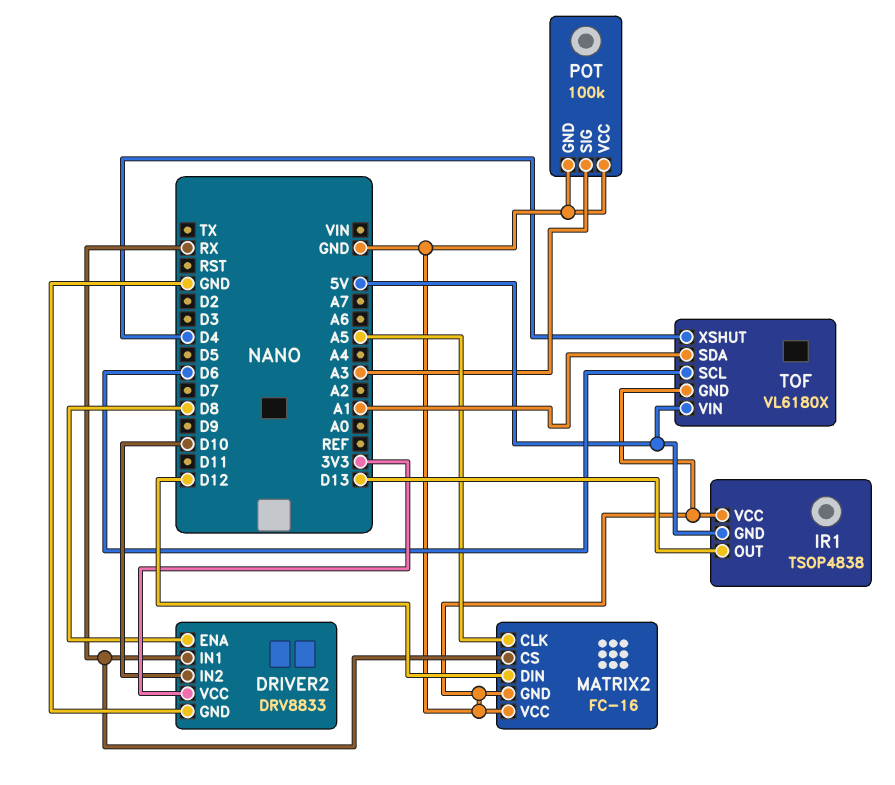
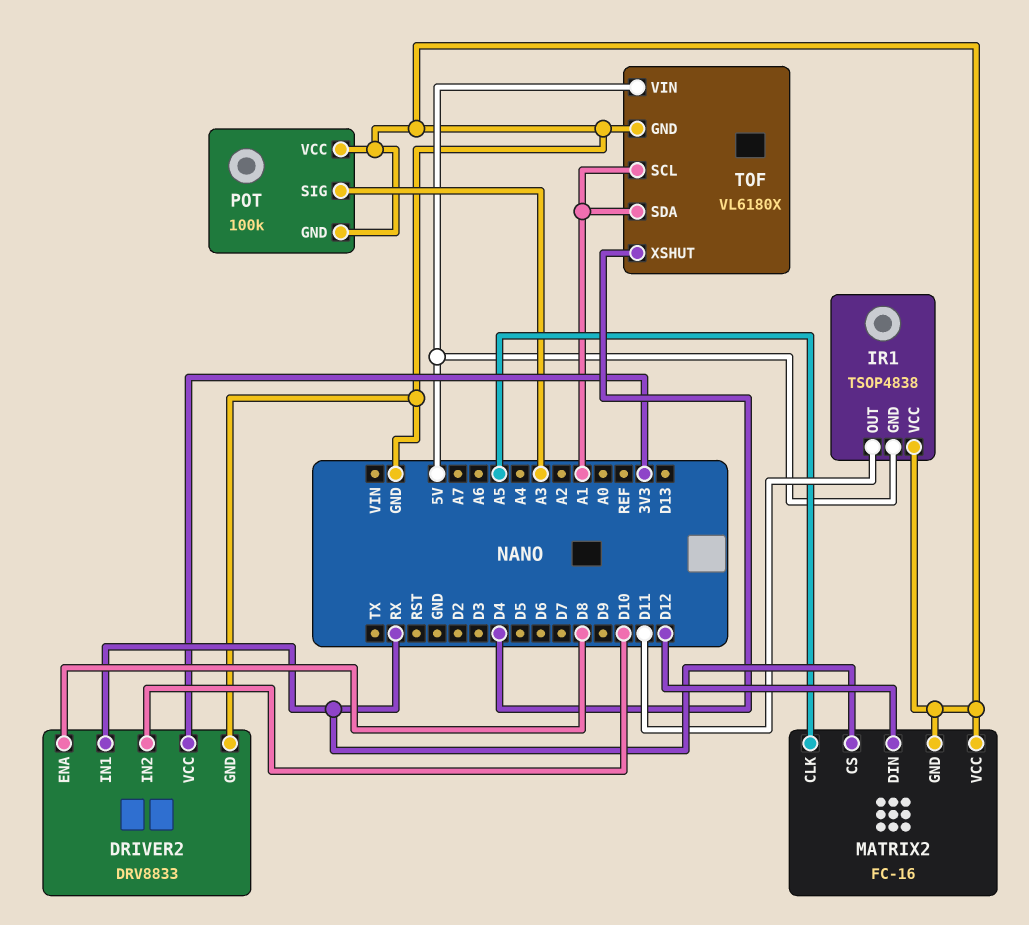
IR1 pin OUT: D13 -> D11
TOF pin SCL: D6 -> A1

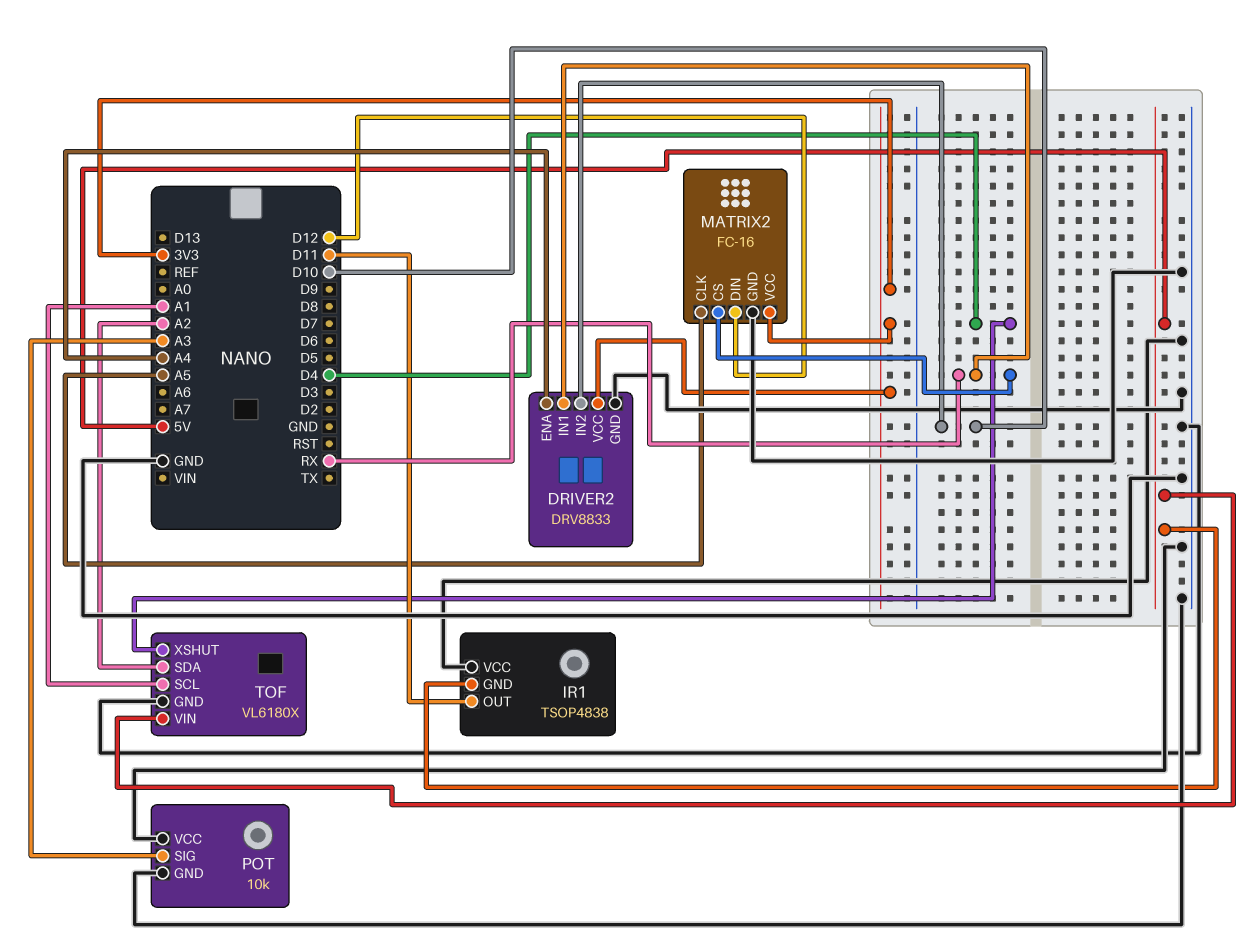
DRIVER2 pin ENA: D8 -> A4
MATRIX2 pin VCC: GND -> 3V3
POT: 100k -> 10k
TOF pin SDA: A1 -> A2

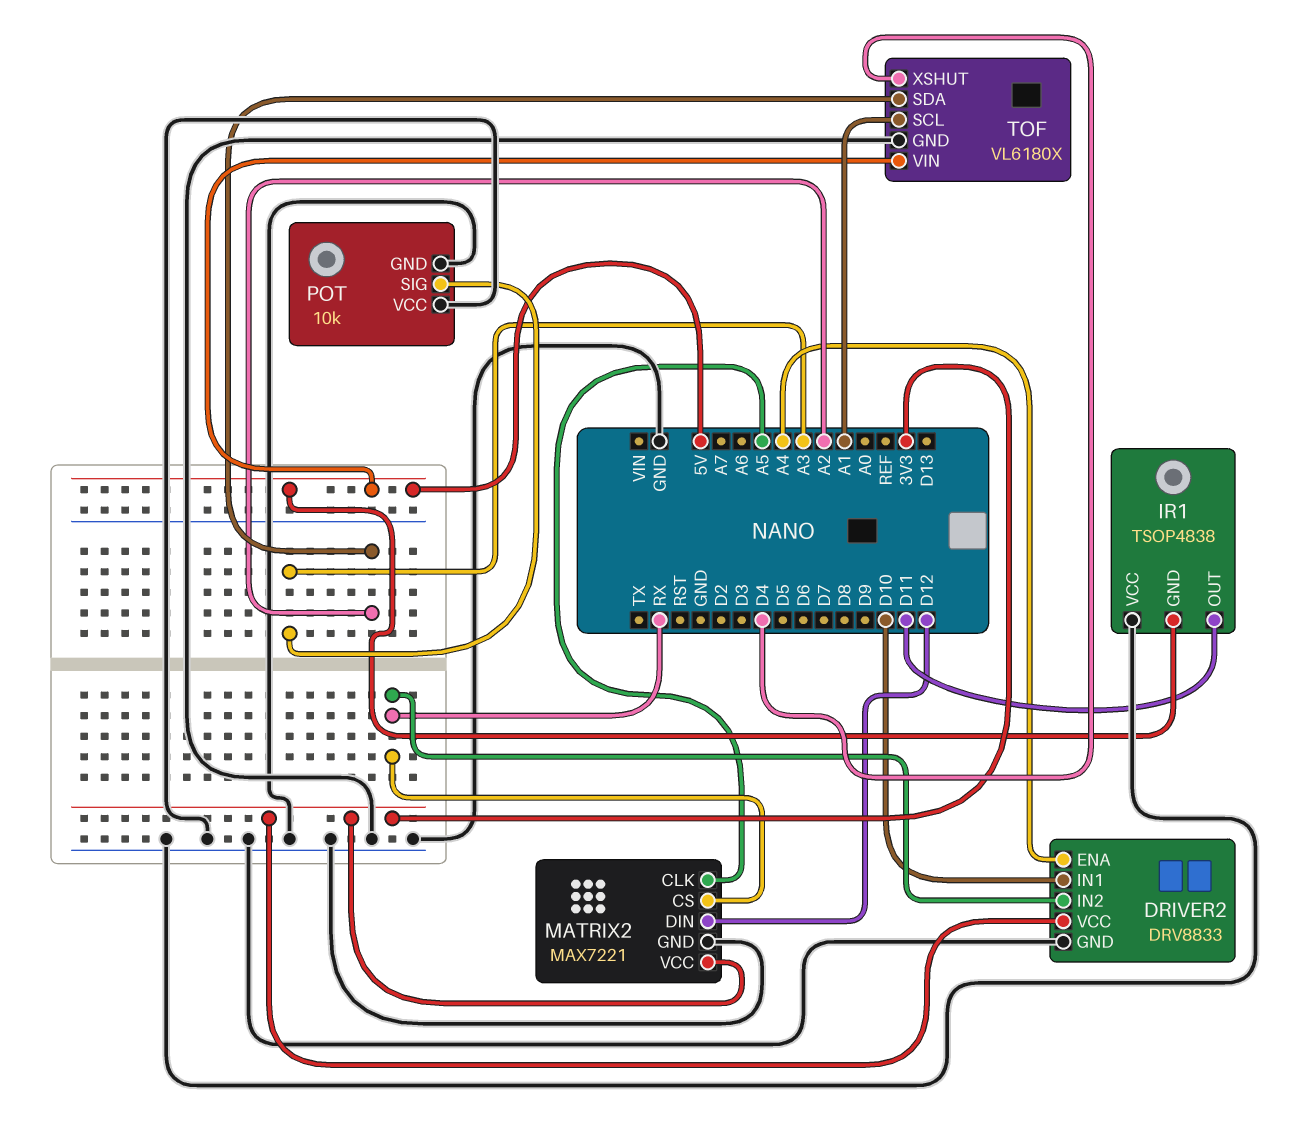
DRIVER2 pin IN1: RX -> D10
DRIVER2 pin IN2: D10 -> RX
MATRIX2: FC-16 -> MAX7221

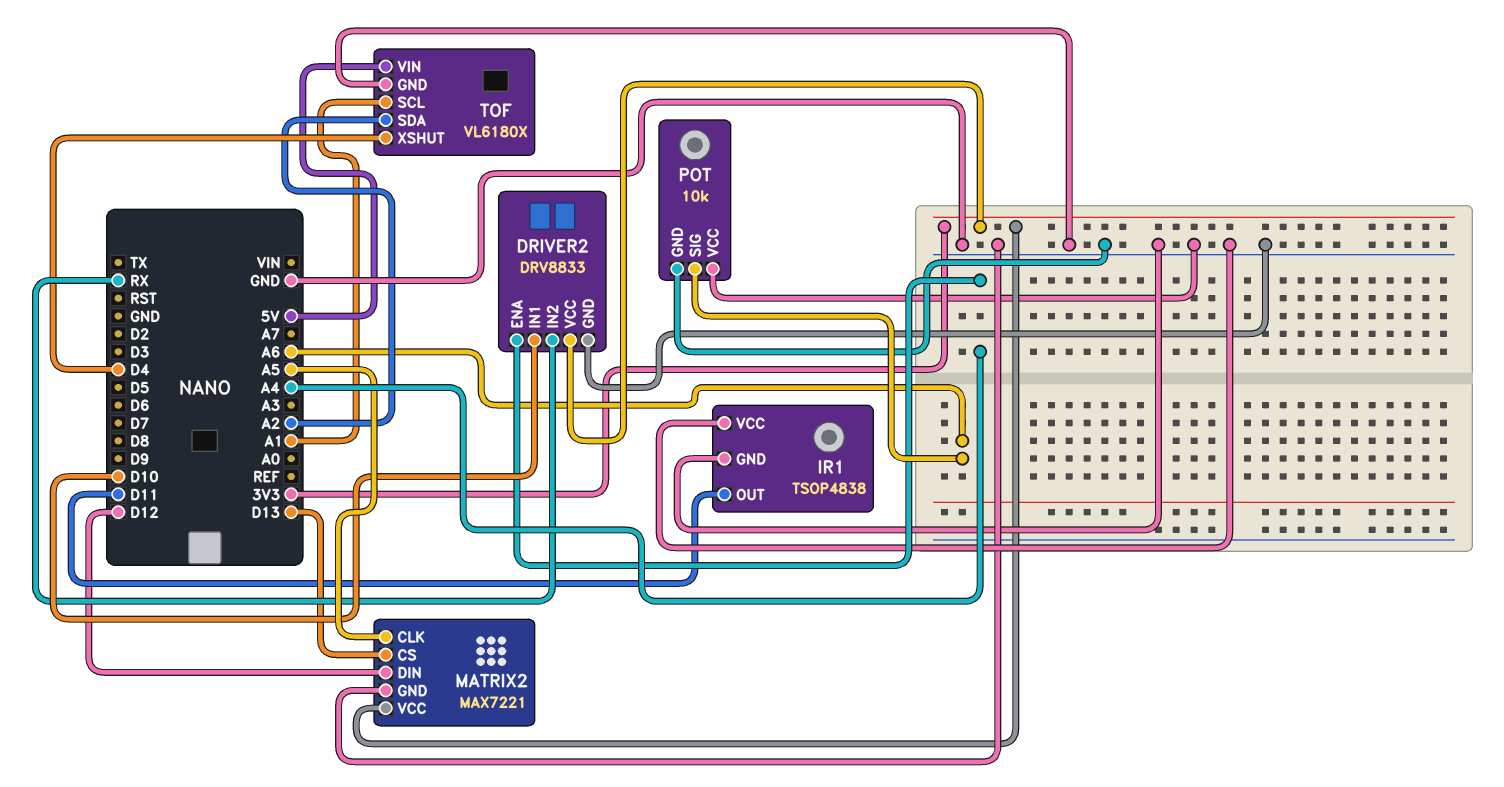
IR1 pin GND: 5V -> GND
MATRIX2 pin CS: RX -> D13
POT pin SIG: A3 -> A6

